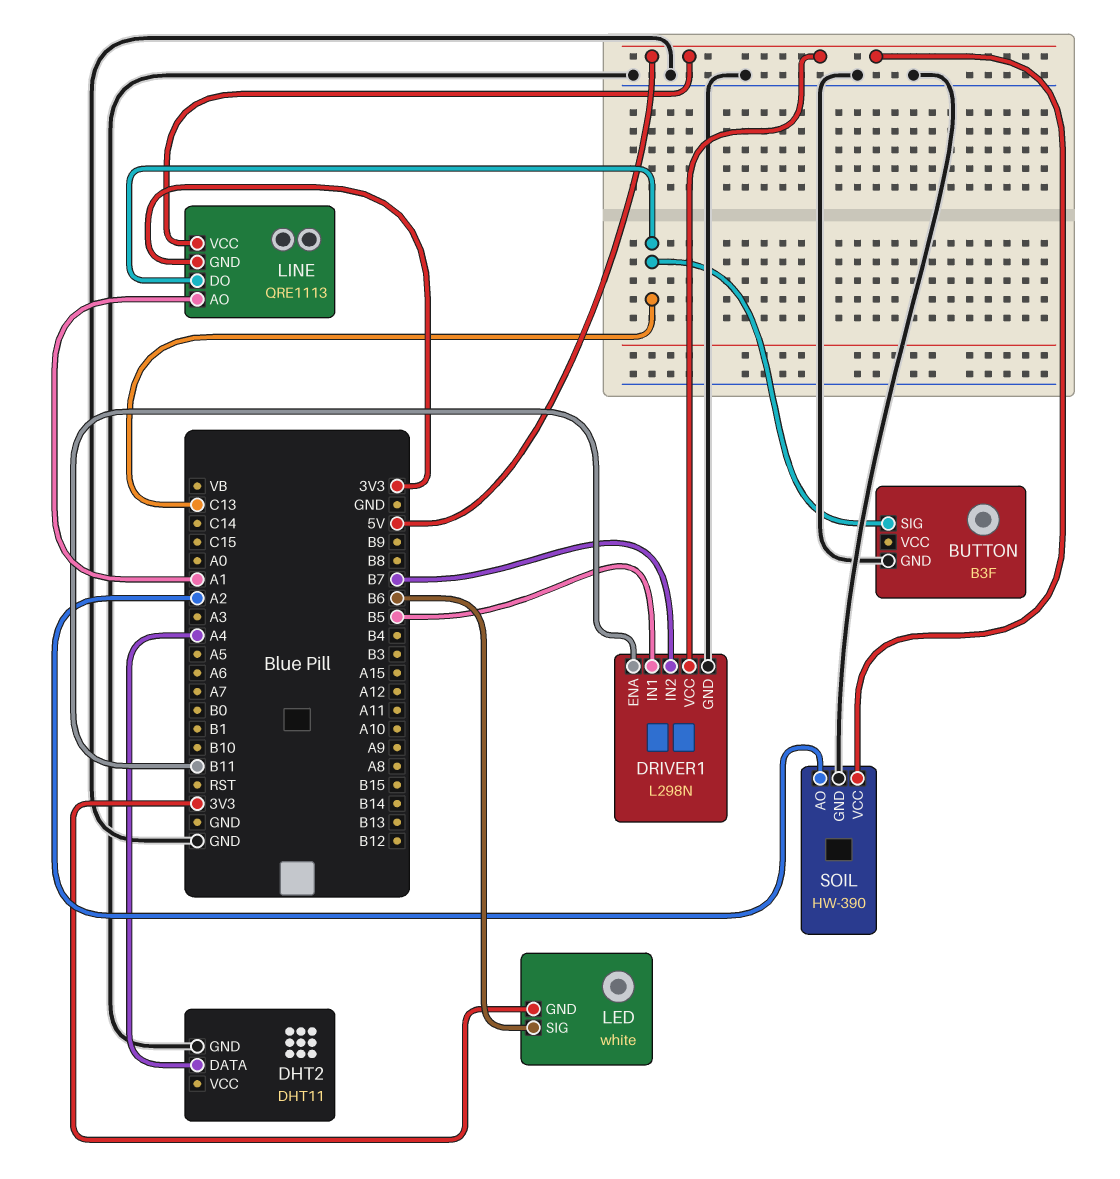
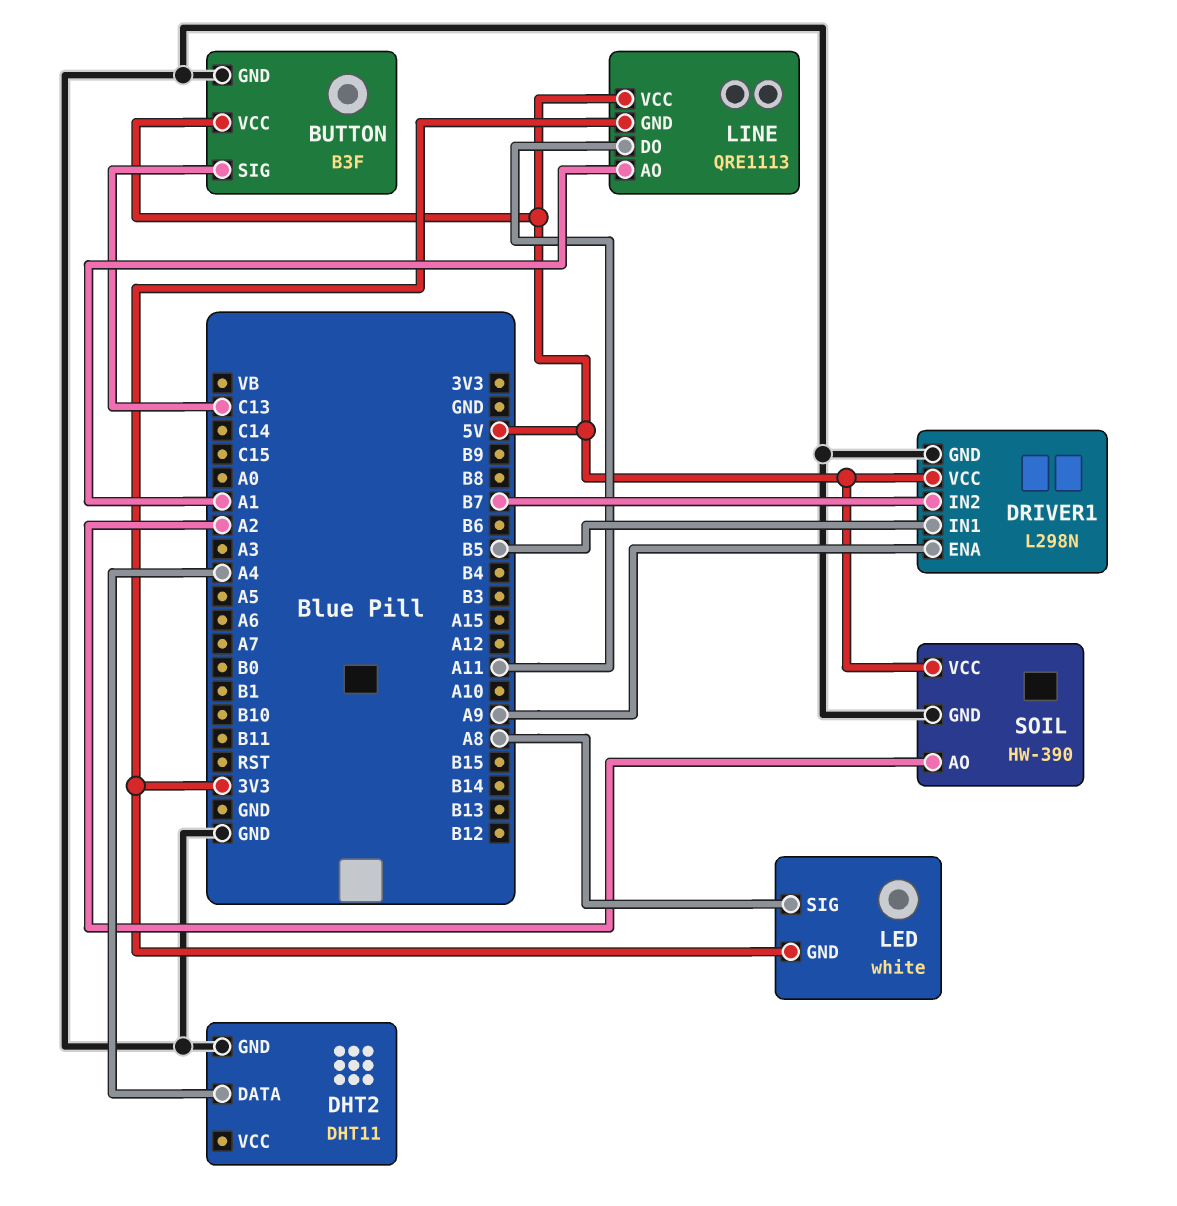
BUTTON pin VCC: none -> 5V
DRIVER1 pin ENA: B11 -> A9
LED pin SIG: B6 -> A8
LINE pin DO: C13 -> A11

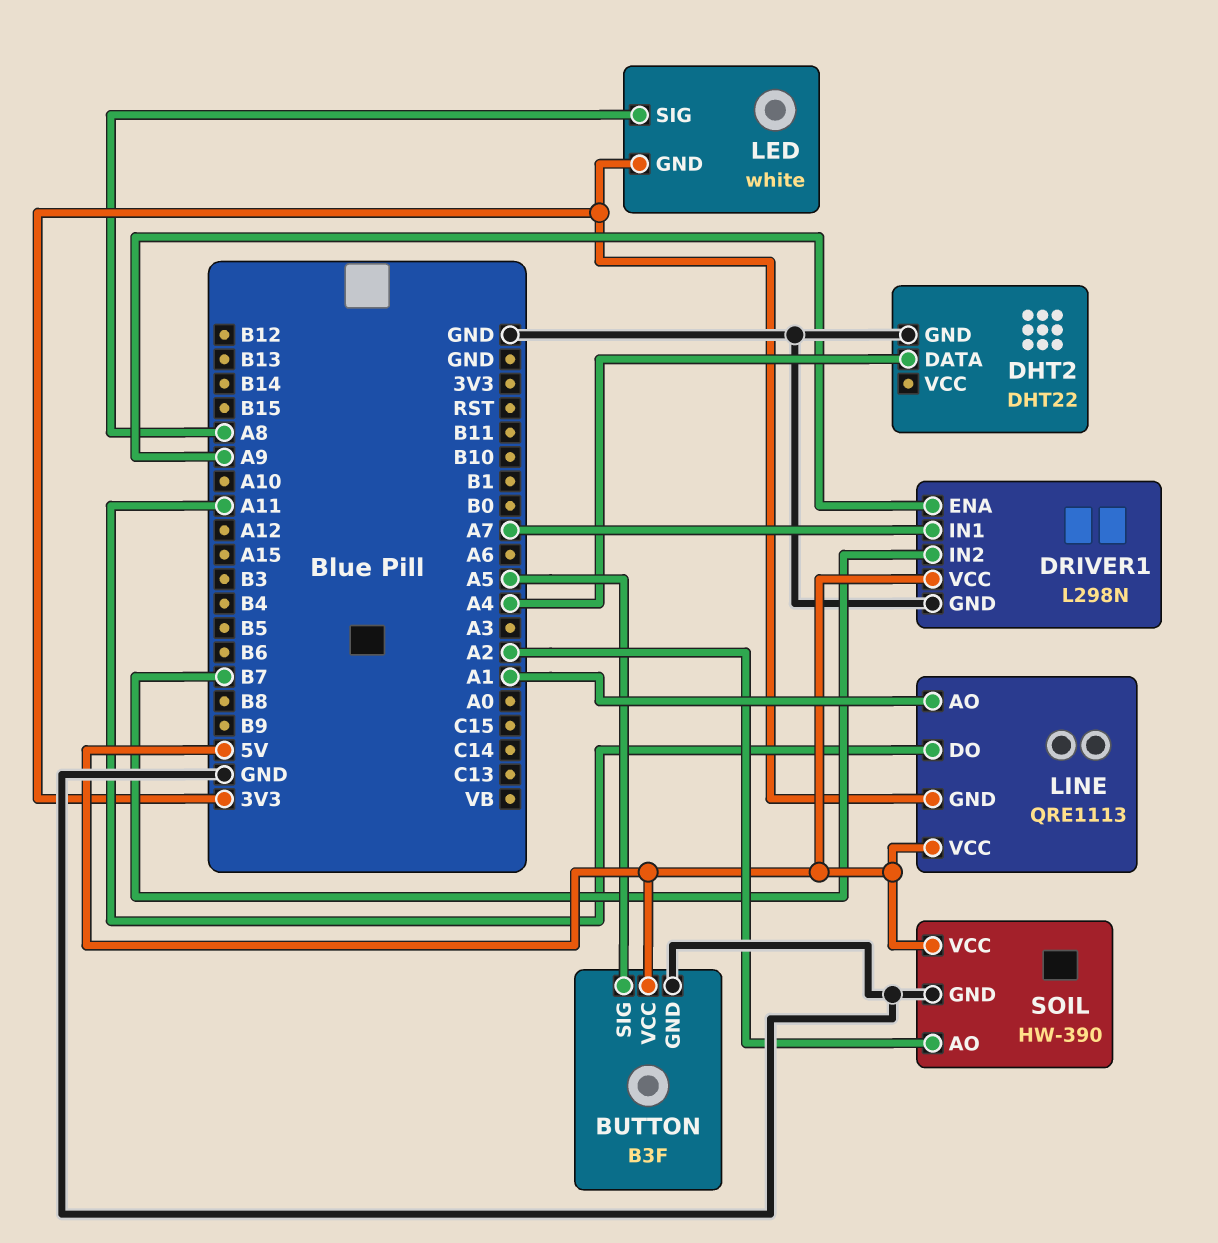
BUTTON pin SIG: C13 -> A5
DHT2: DHT11 -> DHT22
DRIVER1 pin IN1: B5 -> A7

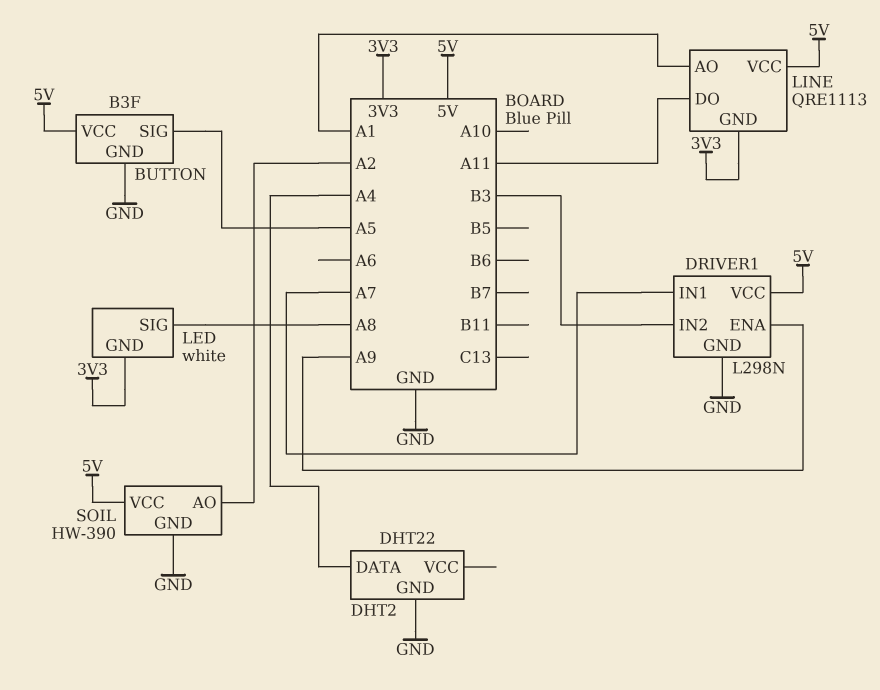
DRIVER1 pin IN2: B7 -> B3

